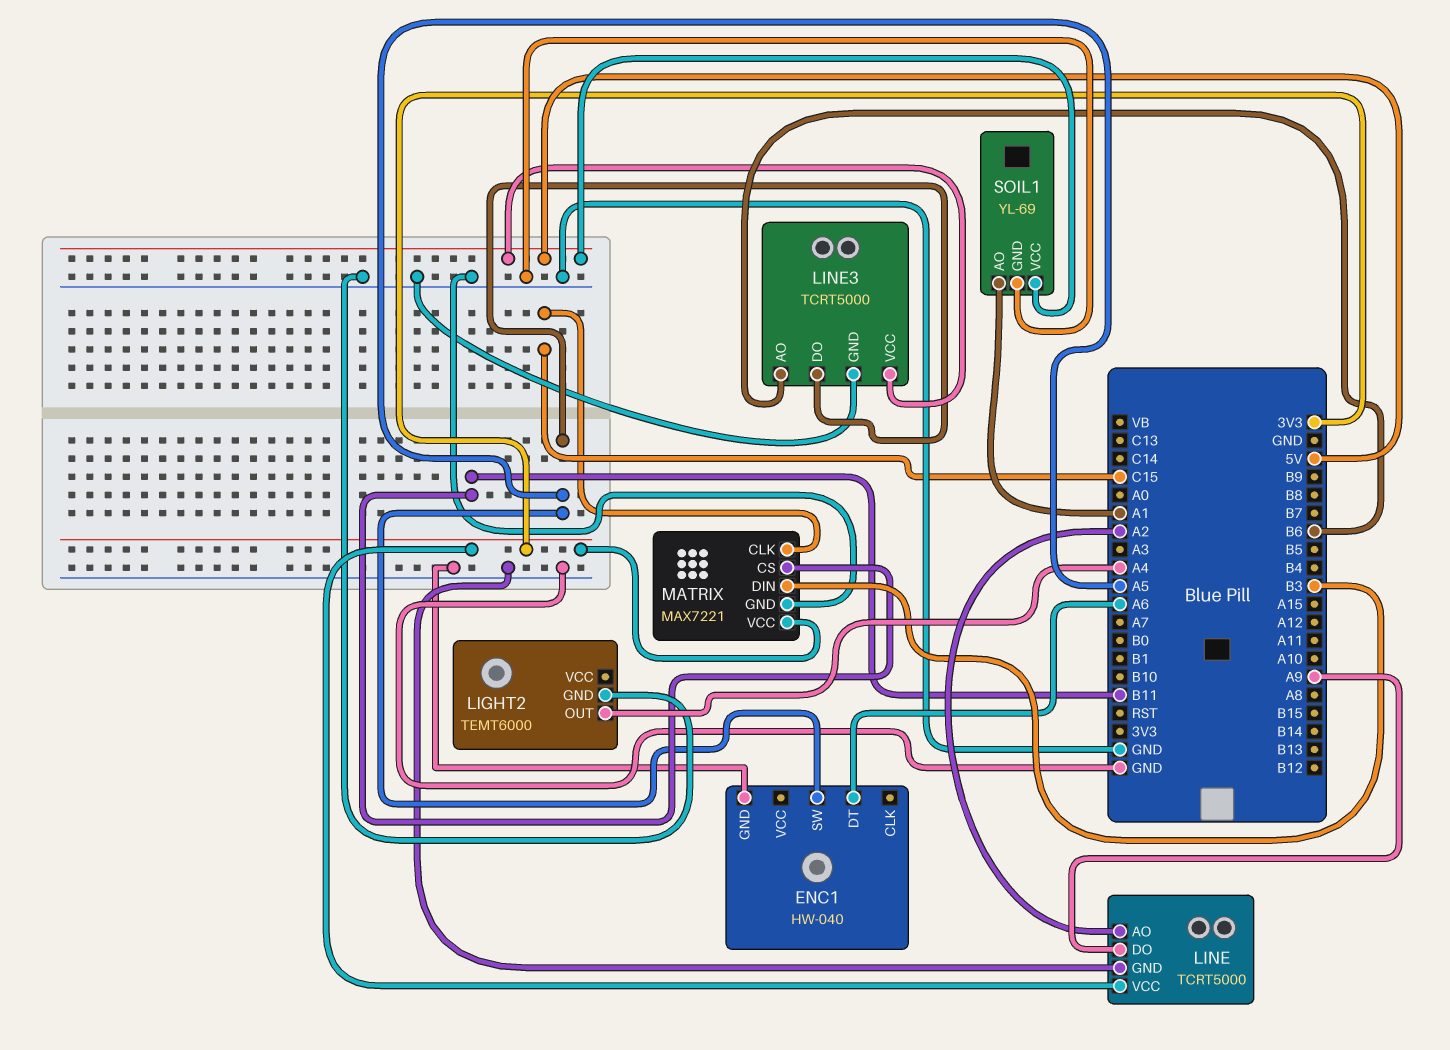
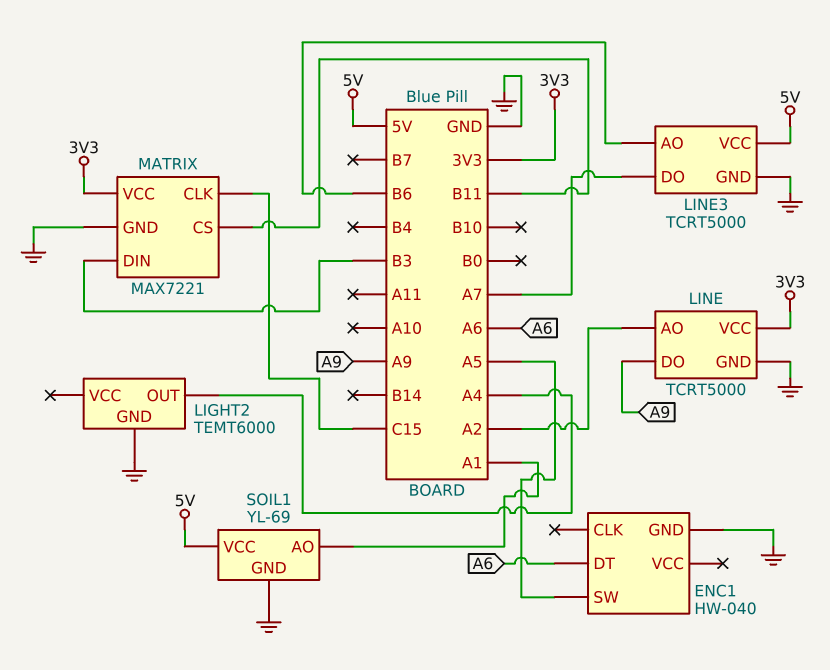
LINE3 pin DO: A5 -> A7

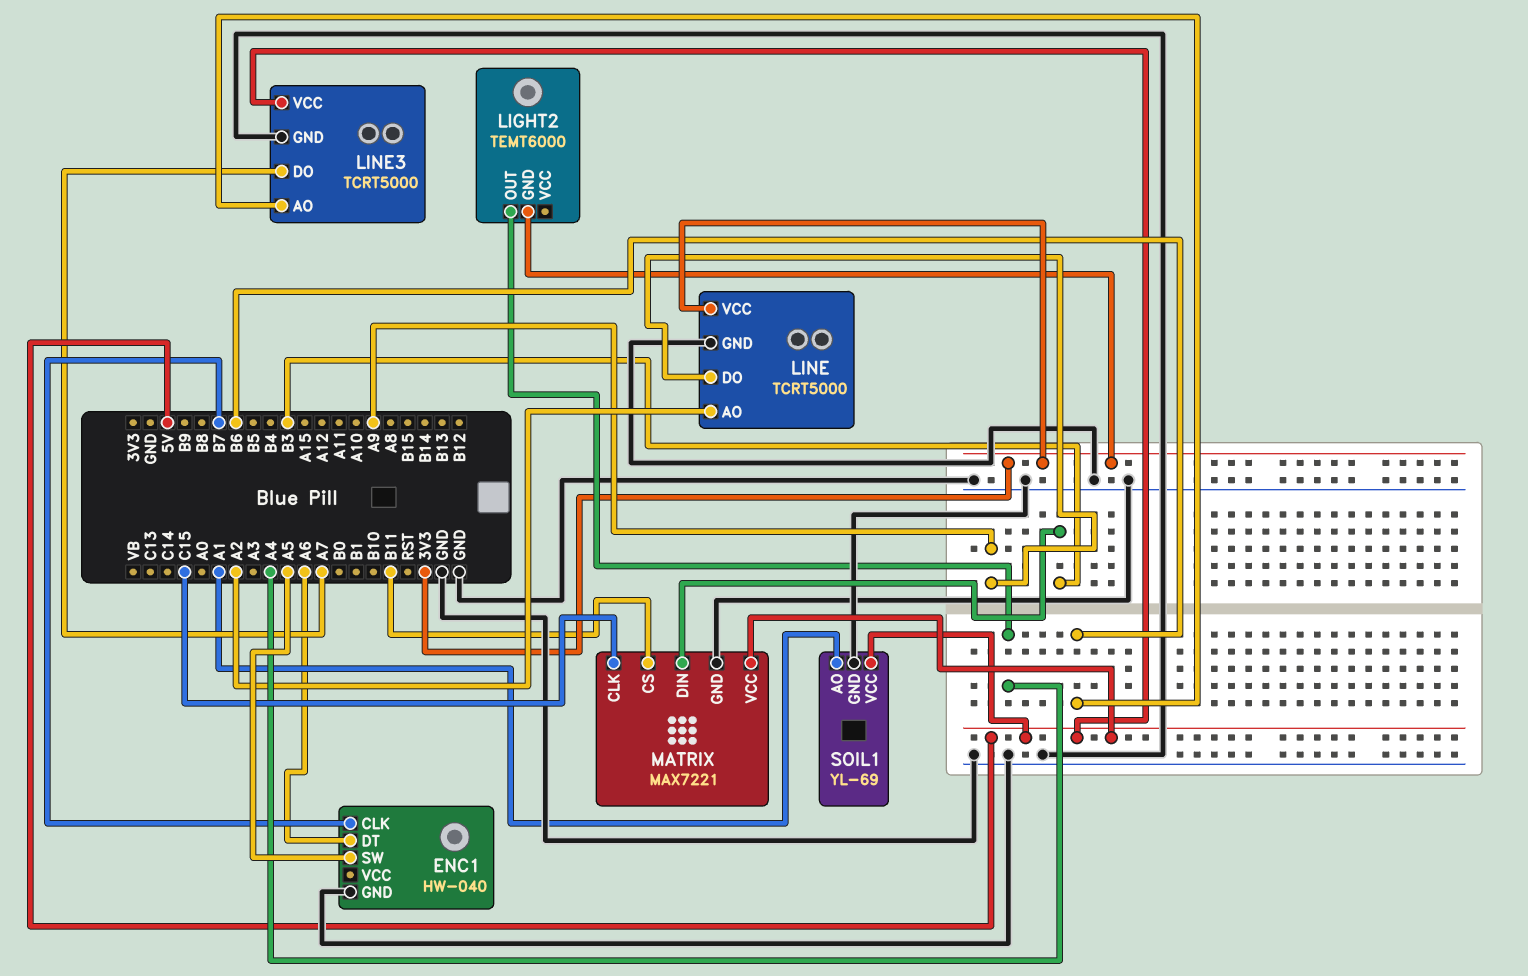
ENC1 pin CLK: none -> B7
LIGHT2 pin GND: GND -> 3V3
MATRIX pin VCC: 3V3 -> 5V

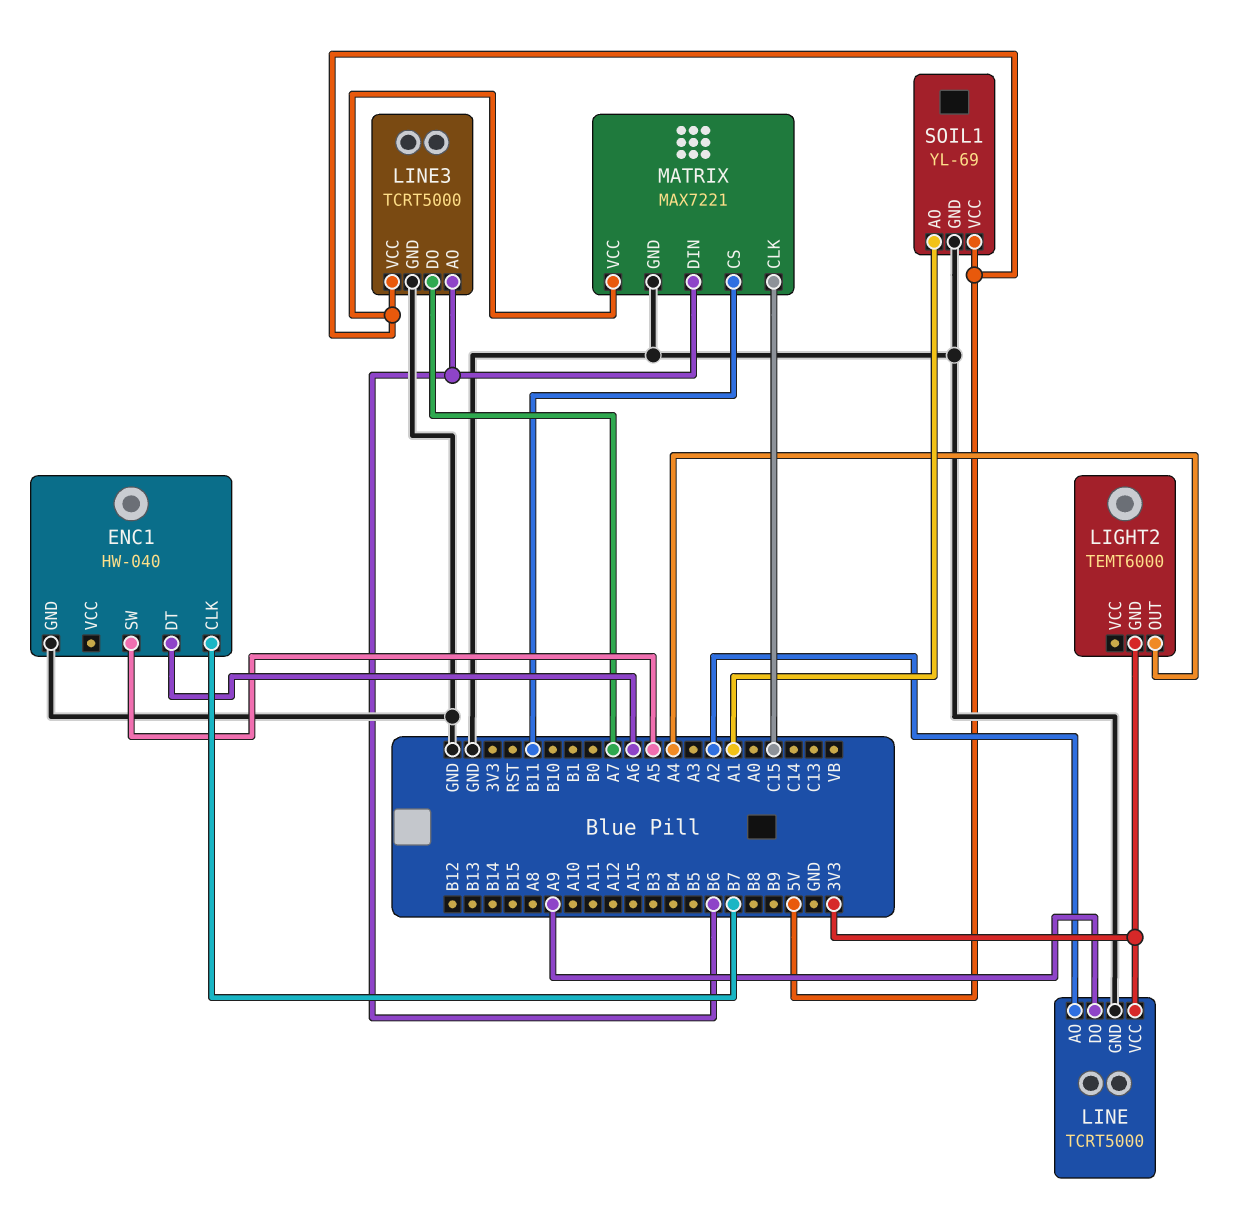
MATRIX pin DIN: B3 -> B6

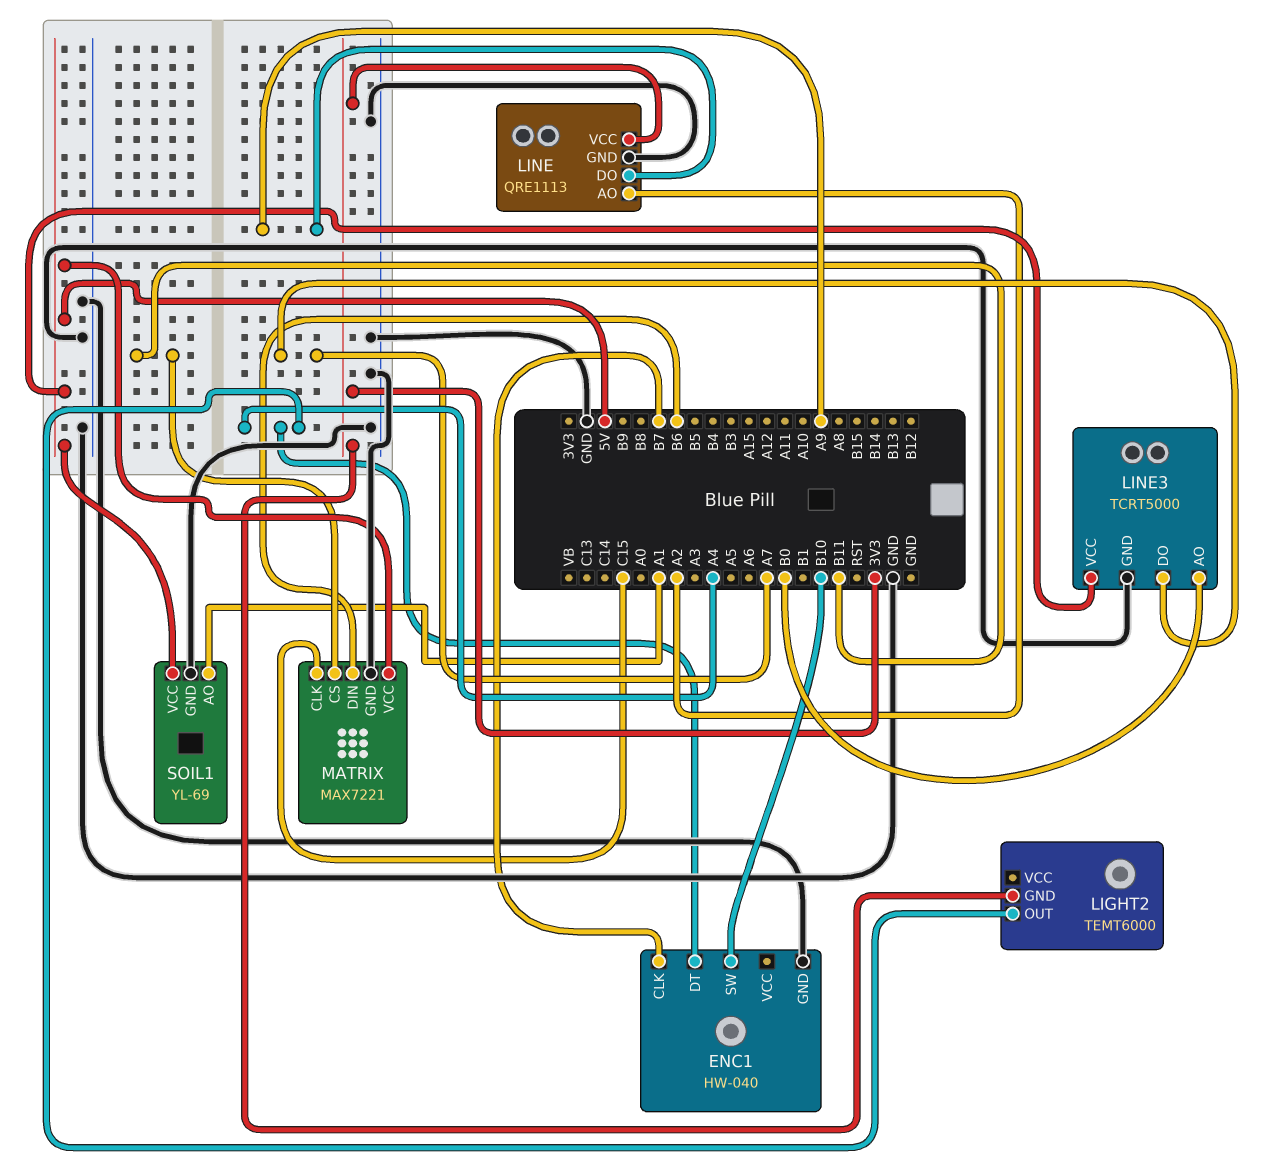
ENC1 pin DT: A6 -> A4
ENC1 pin SW: A5 -> B10
LINE: TCRT5000 -> QRE1113
LINE3 pin AO: B6 -> B0

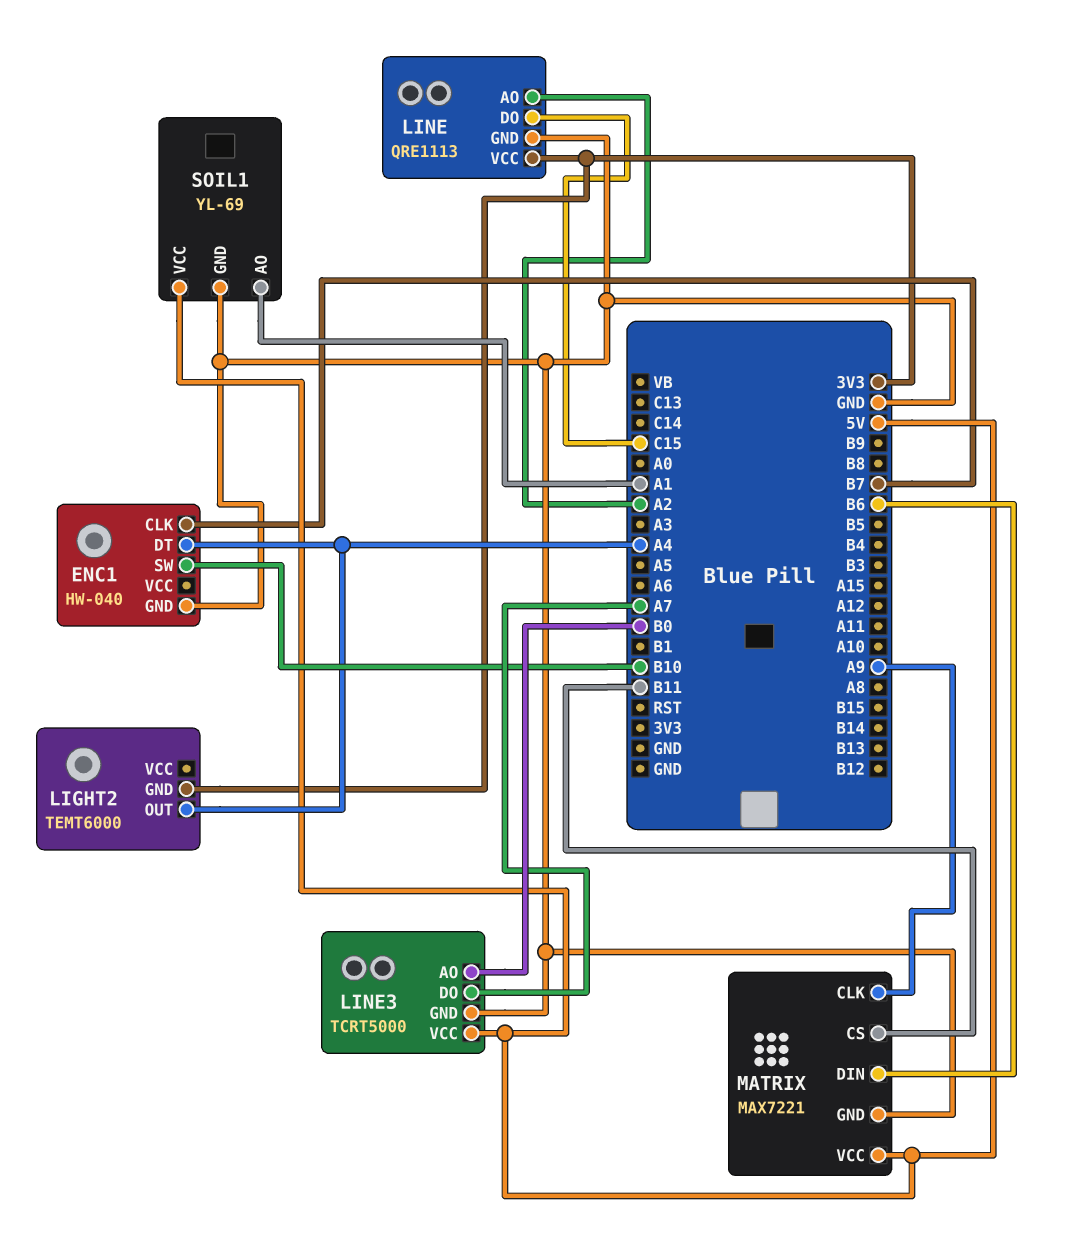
LINE pin DO: A9 -> C15
MATRIX pin CLK: C15 -> A9

